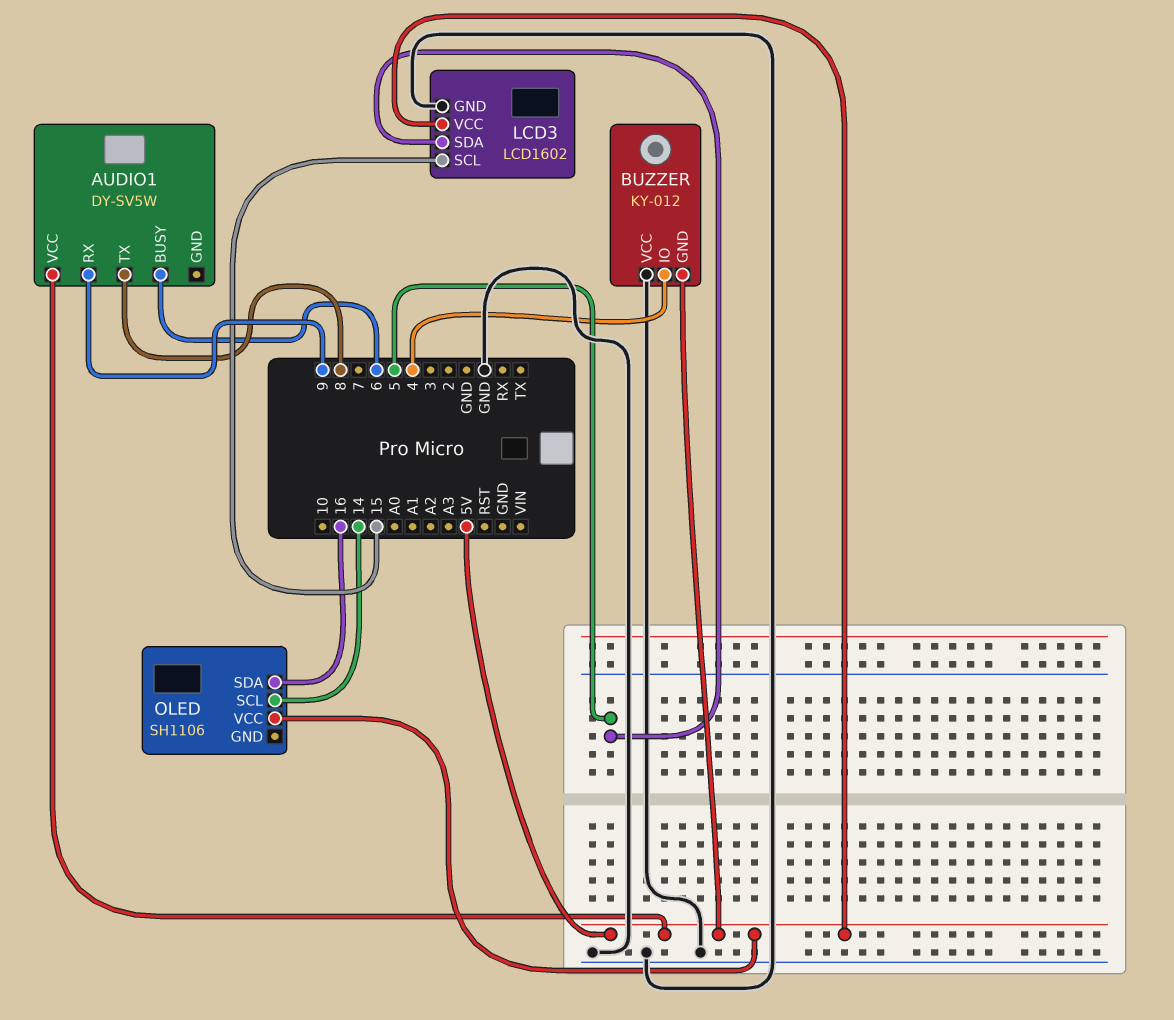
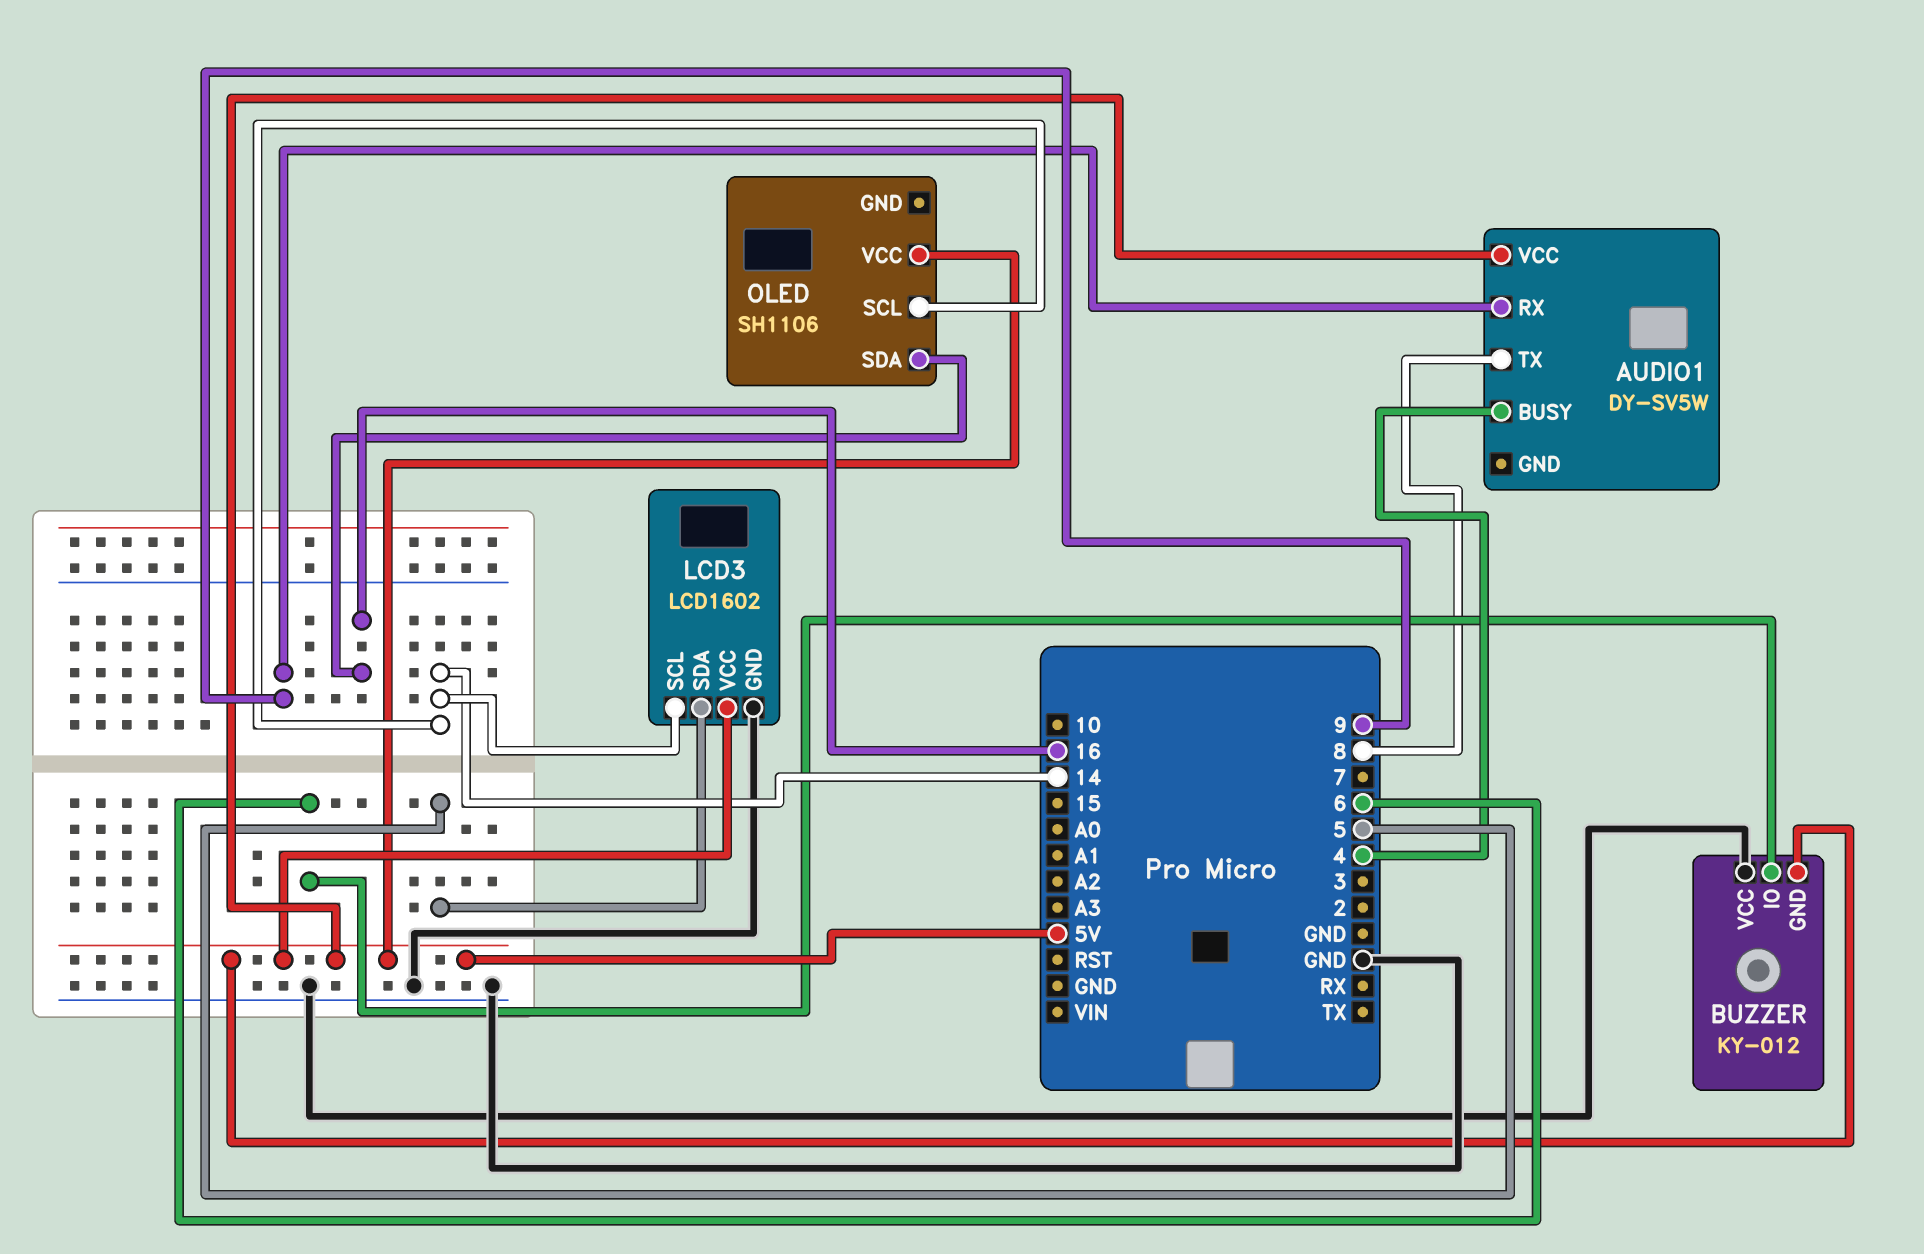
AUDIO1 pin BUSY: 6 -> 4
BUZZER pin IO: 4 -> 6
LCD3 pin SCL: 15 -> 14

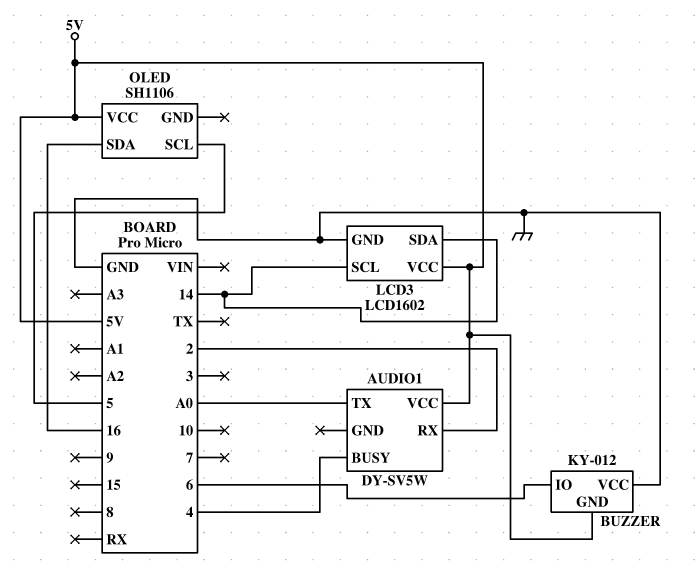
AUDIO1 pin RX: 9 -> 2
AUDIO1 pin TX: 8 -> A0
LCD3 pin SDA: 5 -> 14
OLED pin SCL: 14 -> 5

